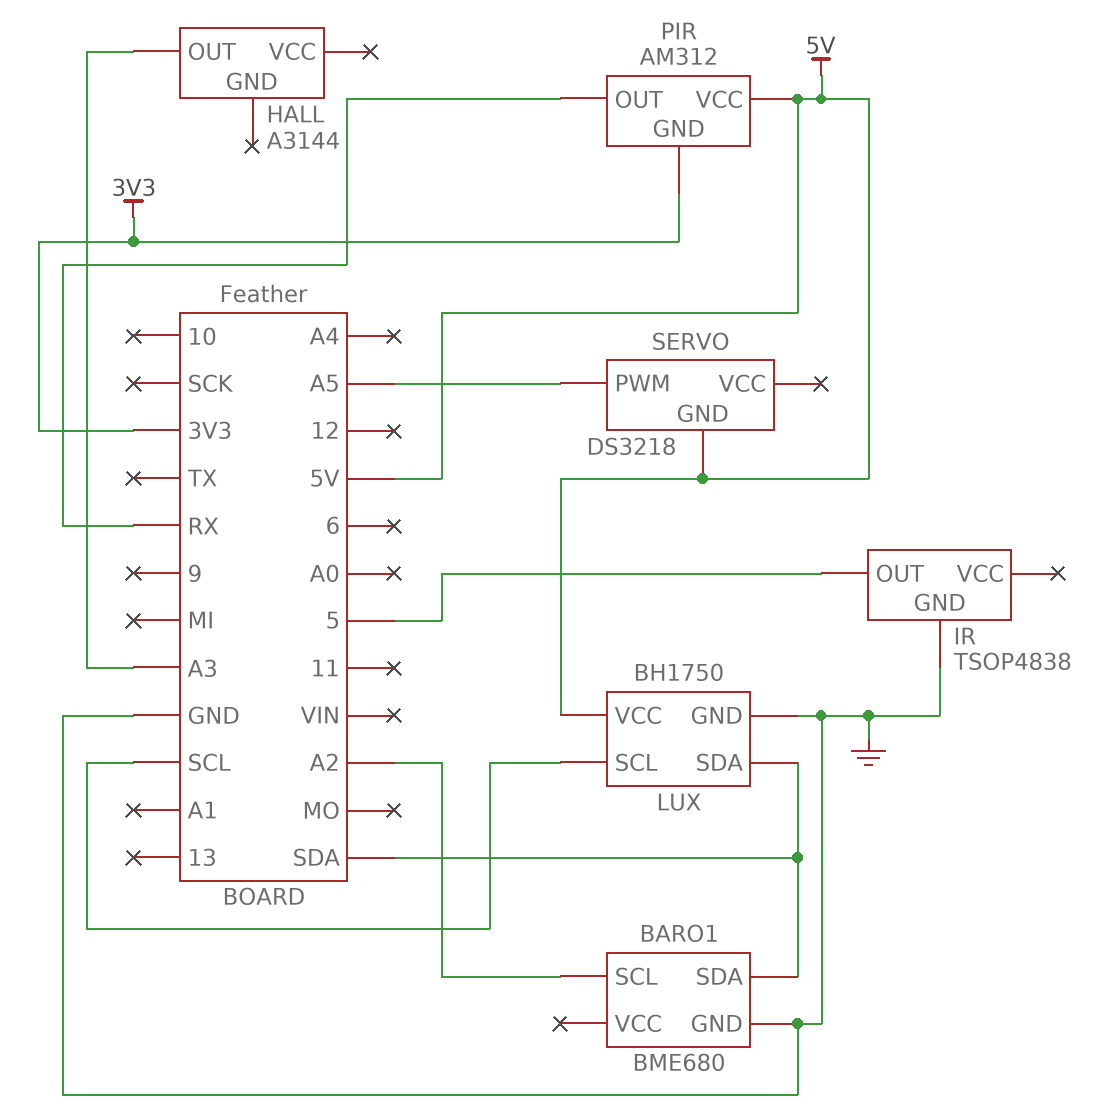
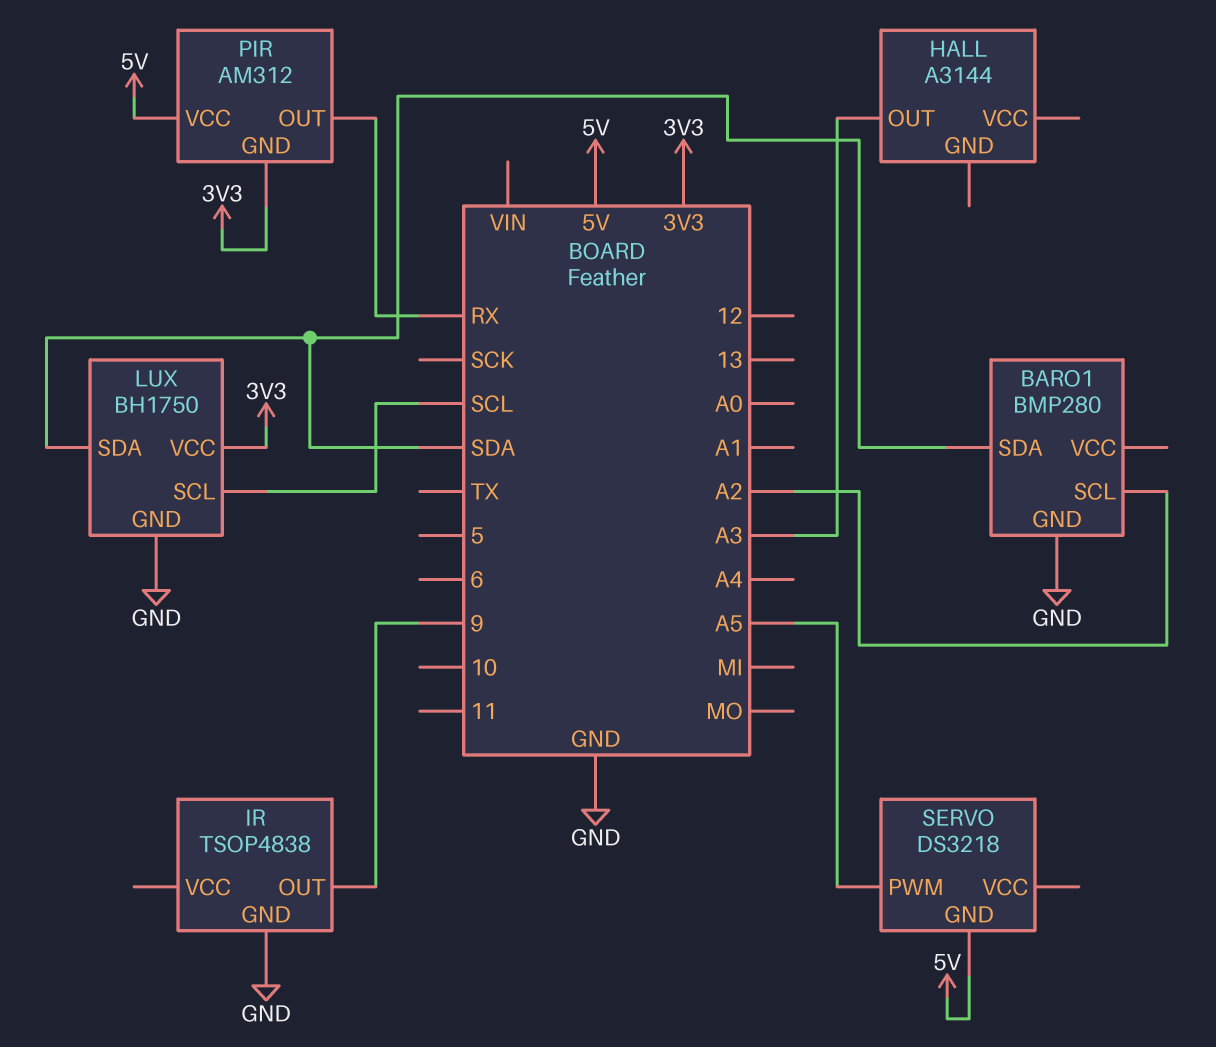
BARO1: BME680 -> BMP280
IR pin OUT: 5 -> 9
LUX pin VCC: 5V -> 3V3

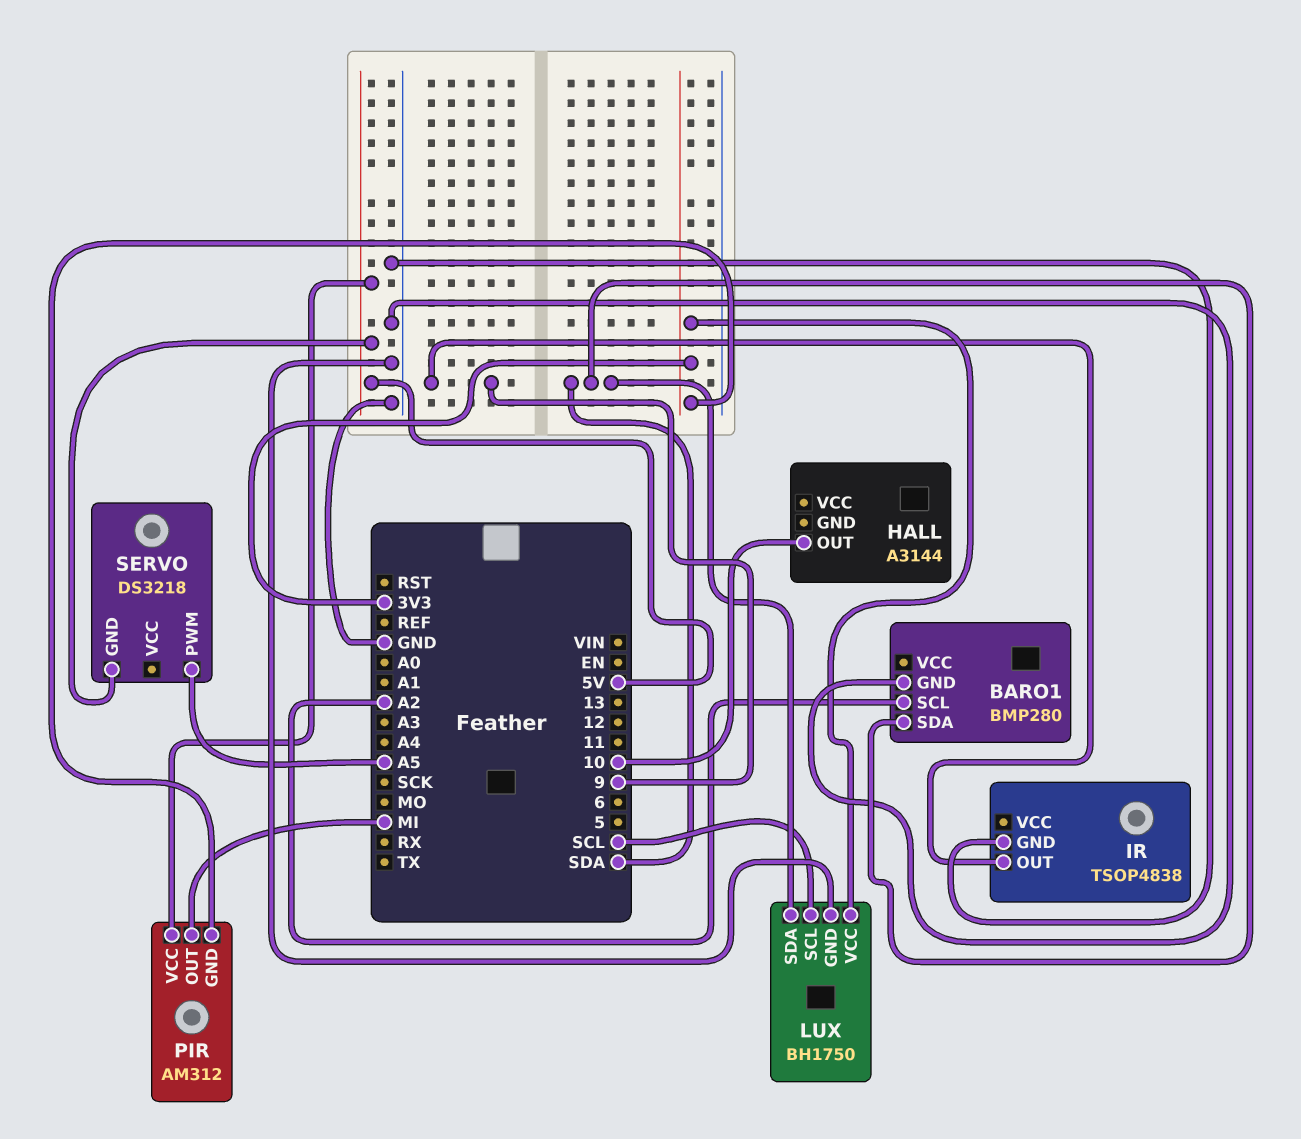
HALL pin OUT: A3 -> 10
PIR pin OUT: RX -> MI

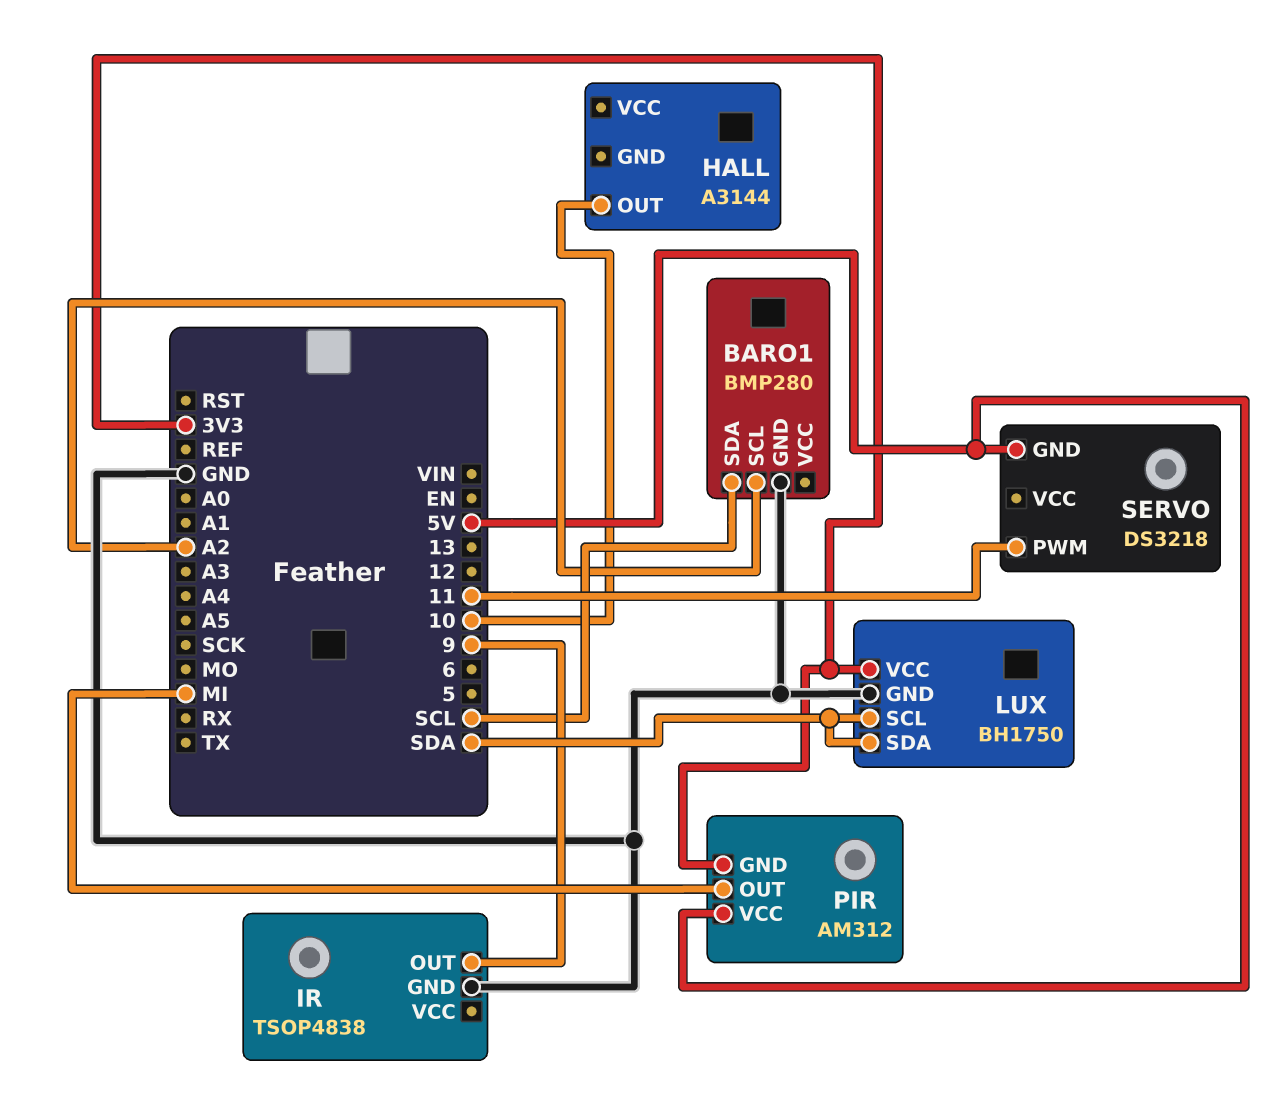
BARO1 pin SDA: SDA -> SCL
LUX pin SCL: SCL -> SDA
SERVO pin PWM: A5 -> 11

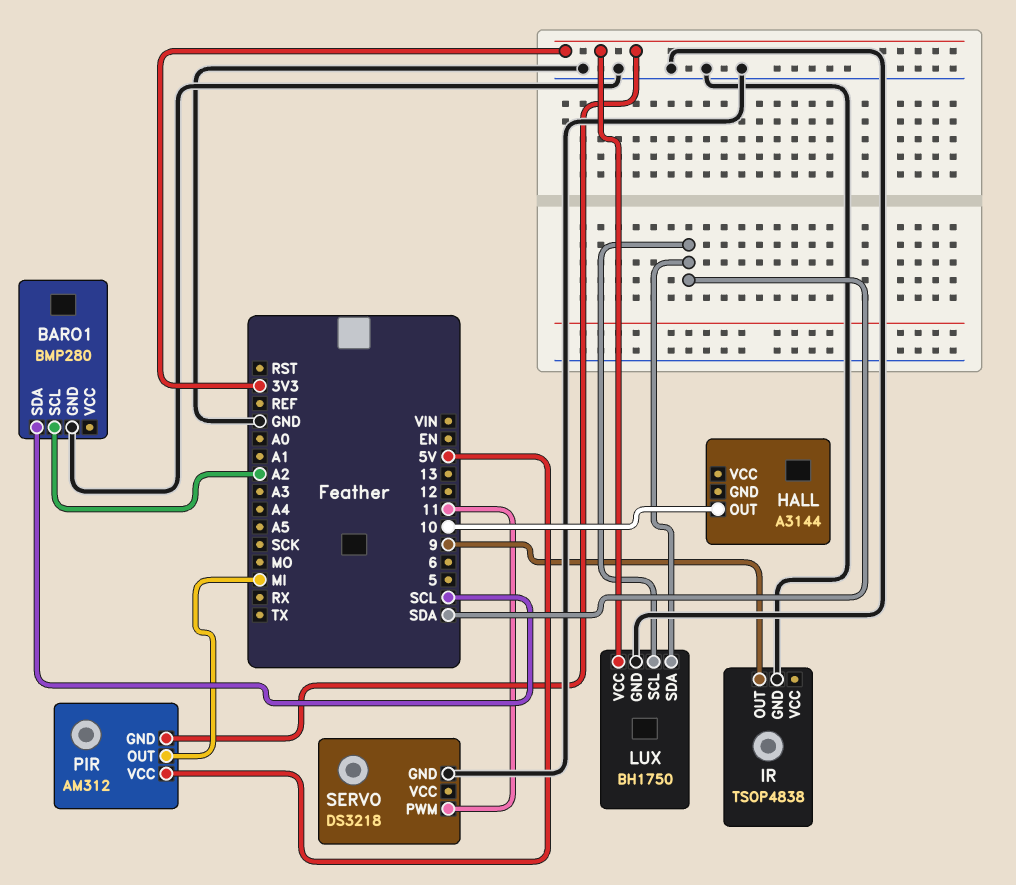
SERVO pin GND: 5V -> GND

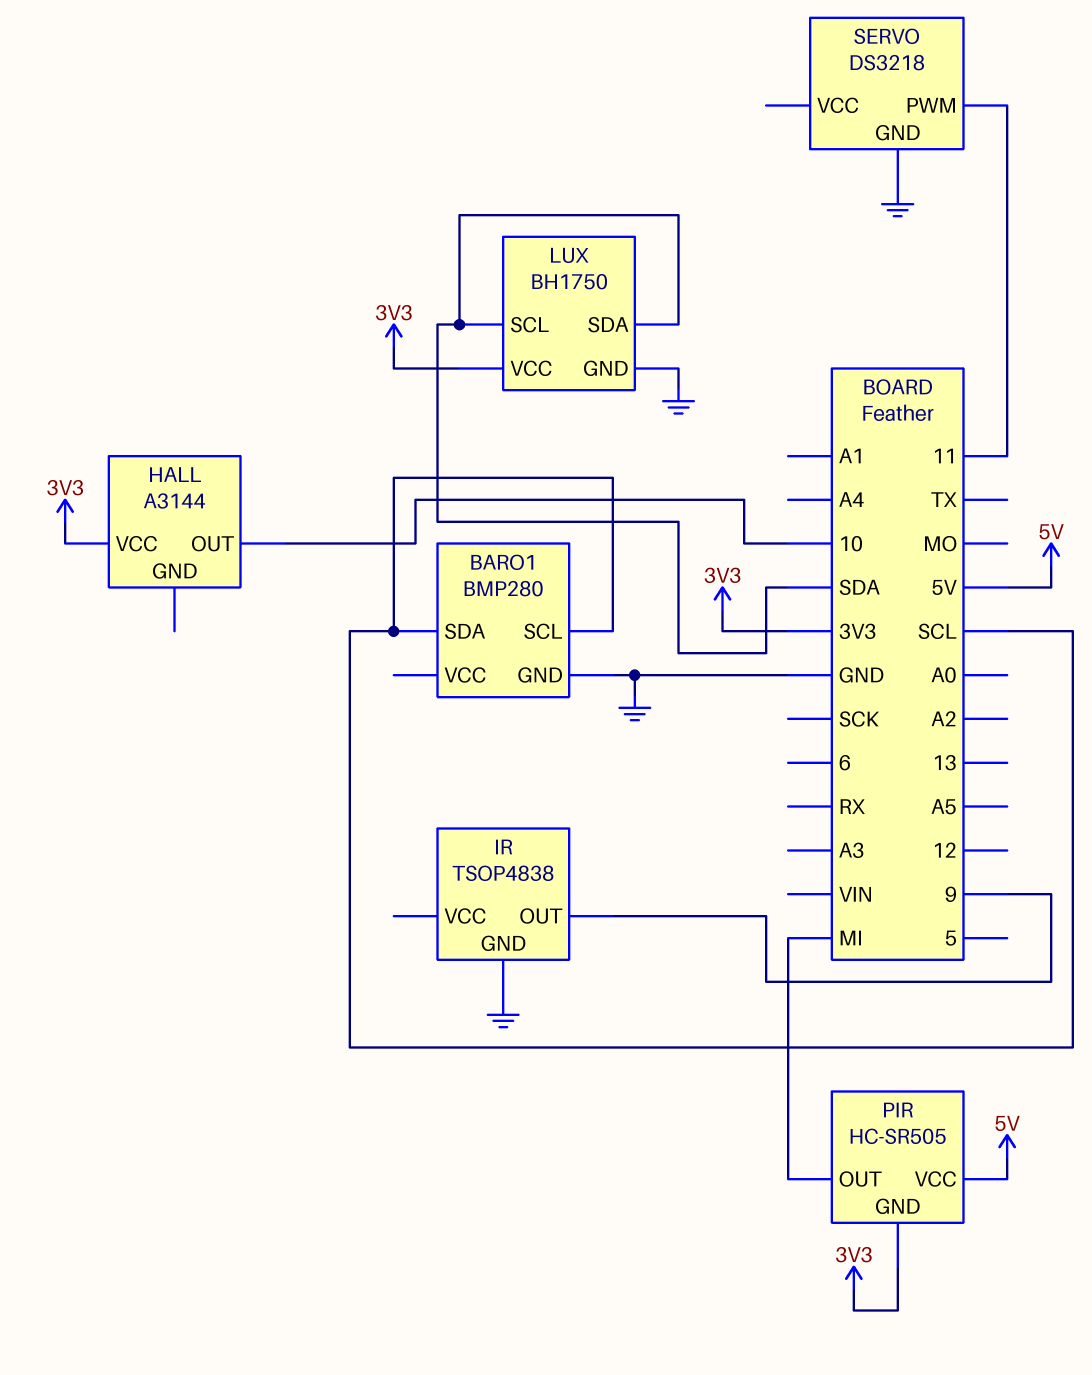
BARO1 pin SCL: A2 -> SCL
HALL pin VCC: none -> 3V3
PIR: AM312 -> HC-SR505

